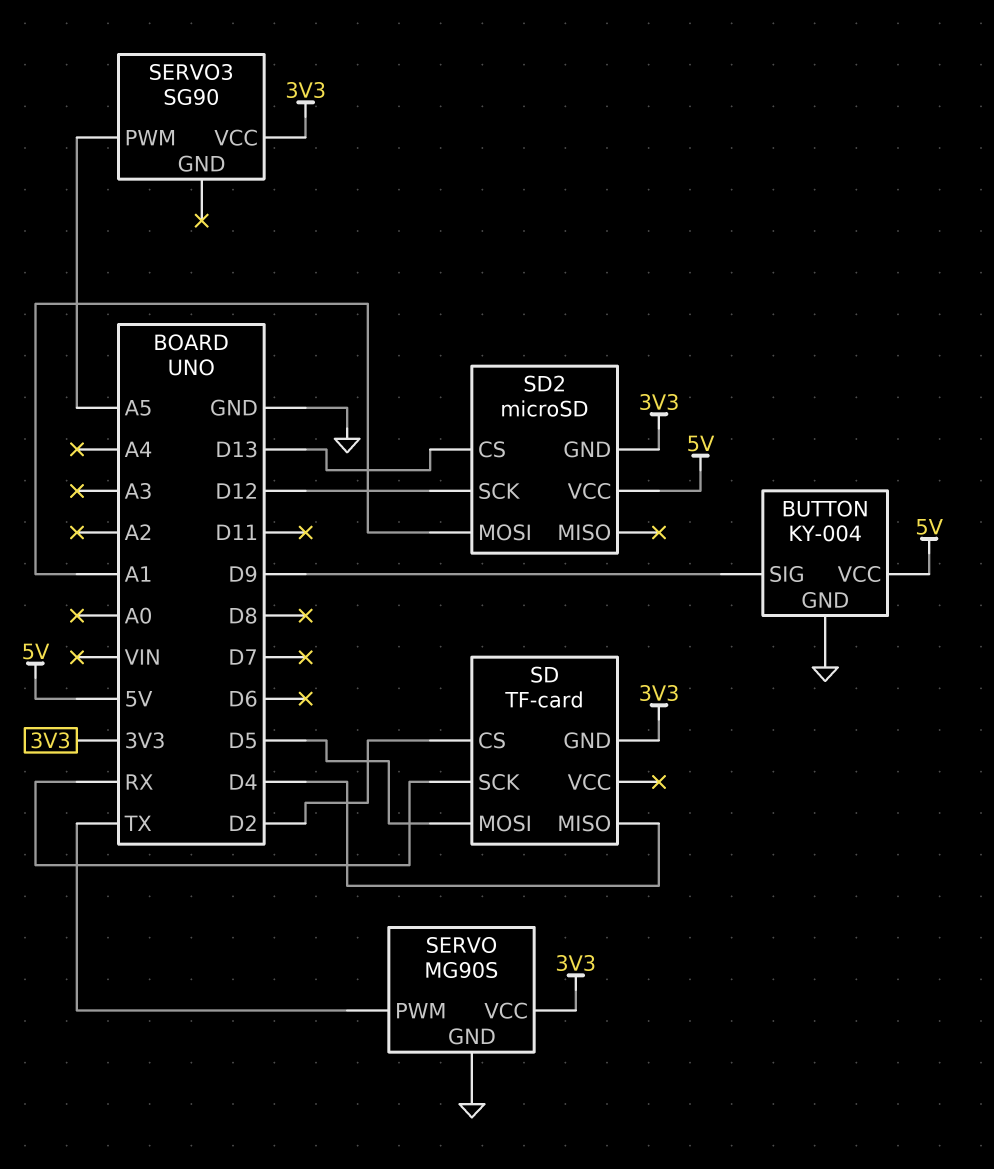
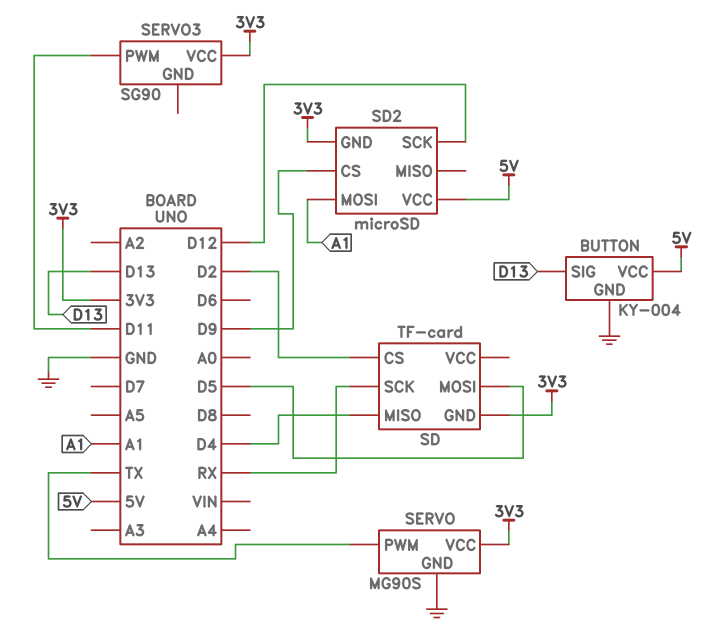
BUTTON pin SIG: D9 -> D13
SD2 pin CS: D13 -> D9
SERVO3 pin PWM: A5 -> D11

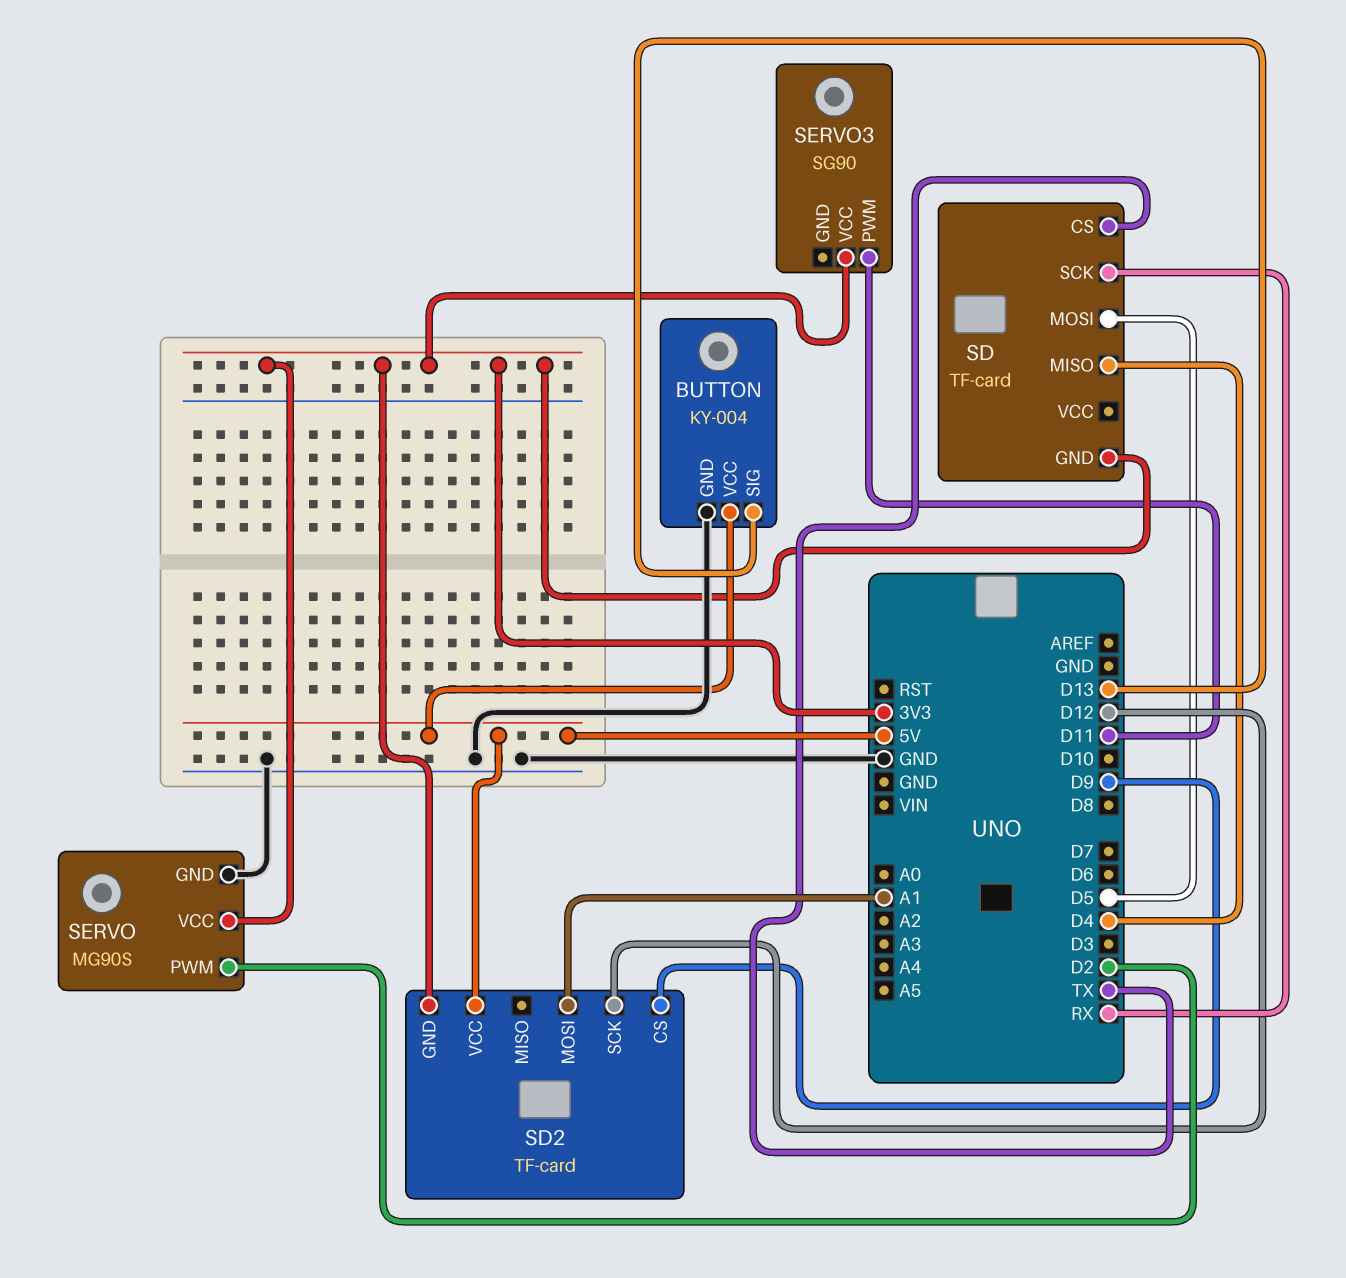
SD pin CS: D2 -> TX
SD2: microSD -> TF-card
SERVO pin PWM: TX -> D2

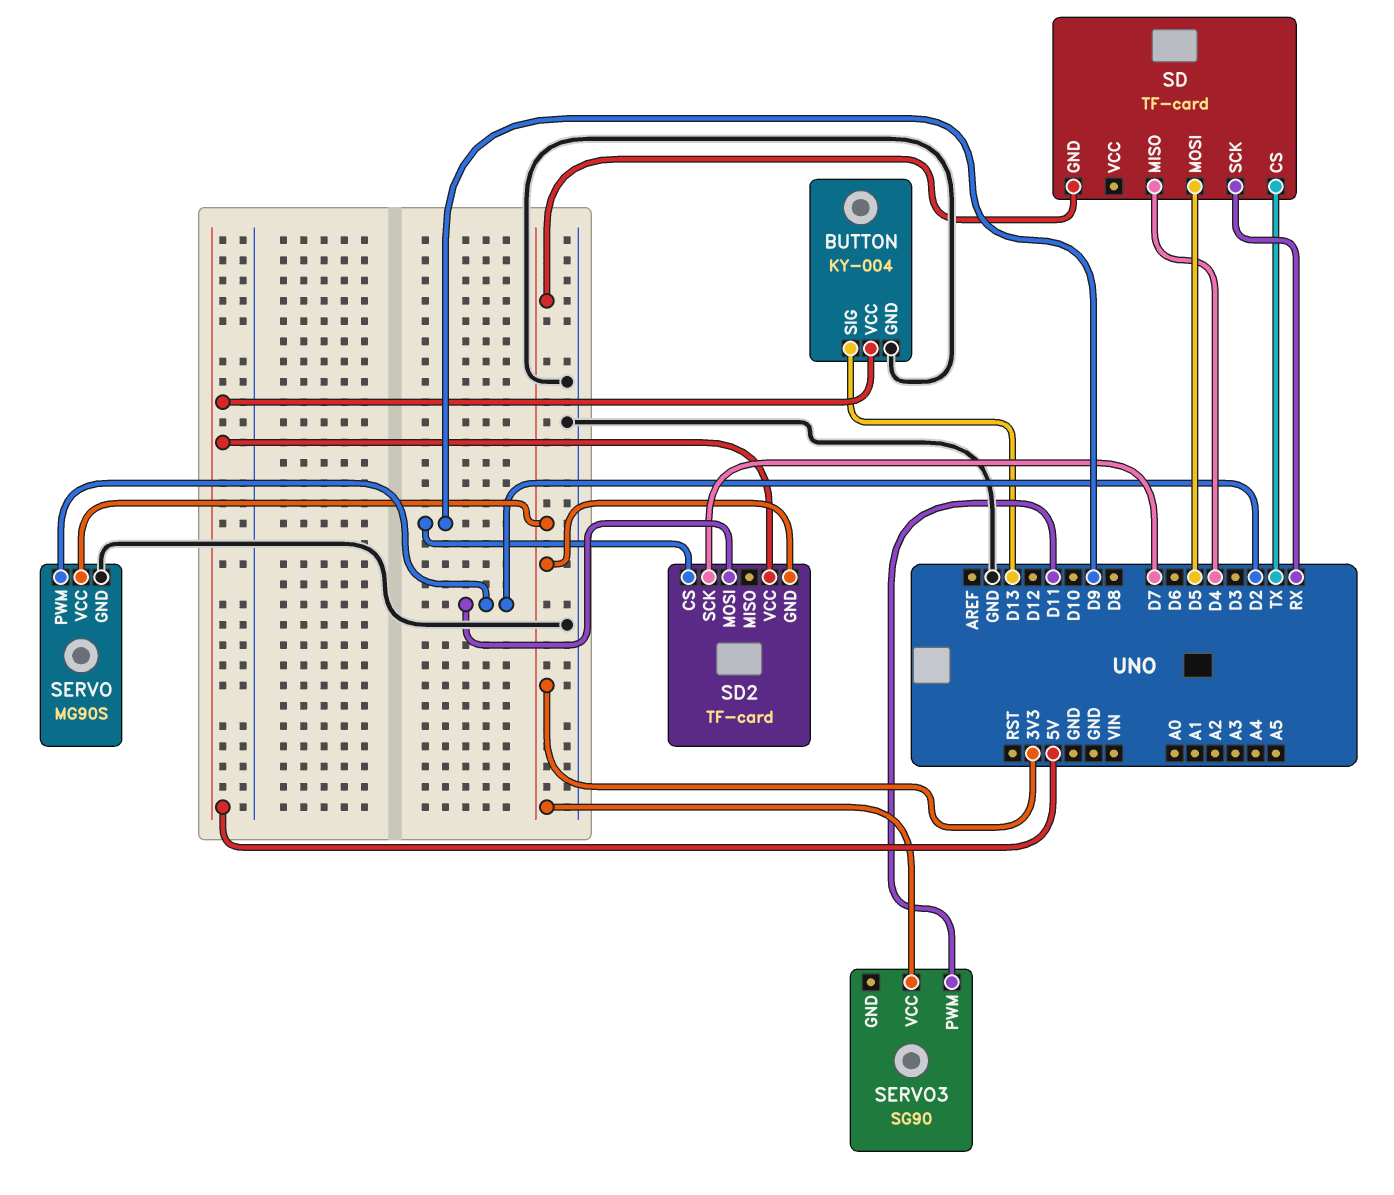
SD2 pin MOSI: A1 -> D2
SD2 pin SCK: D12 -> D7

